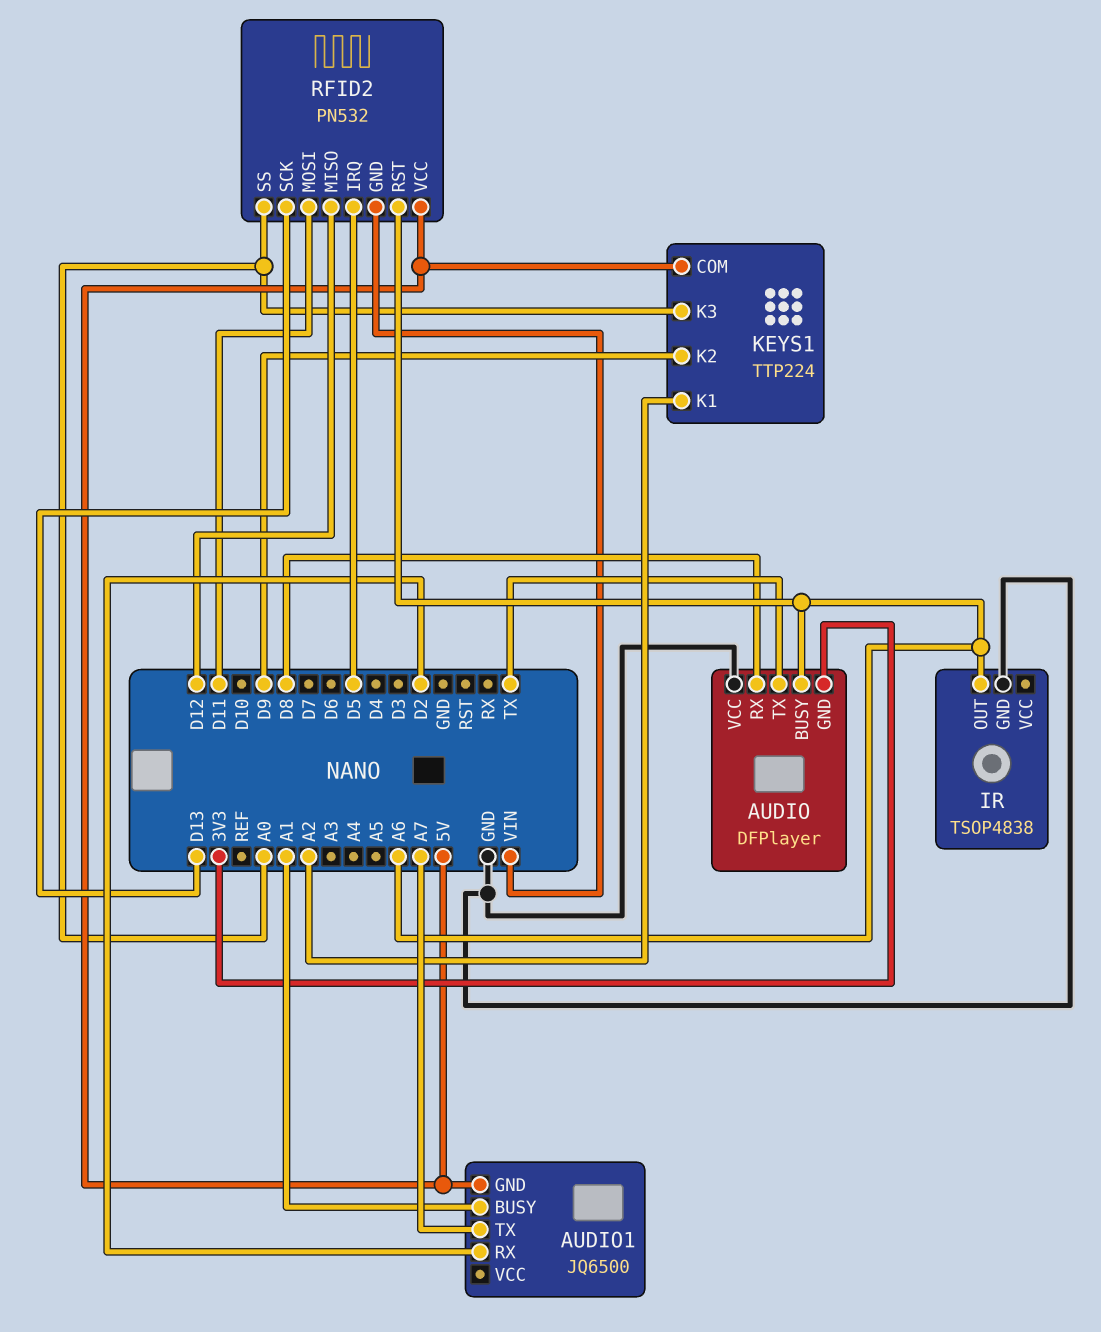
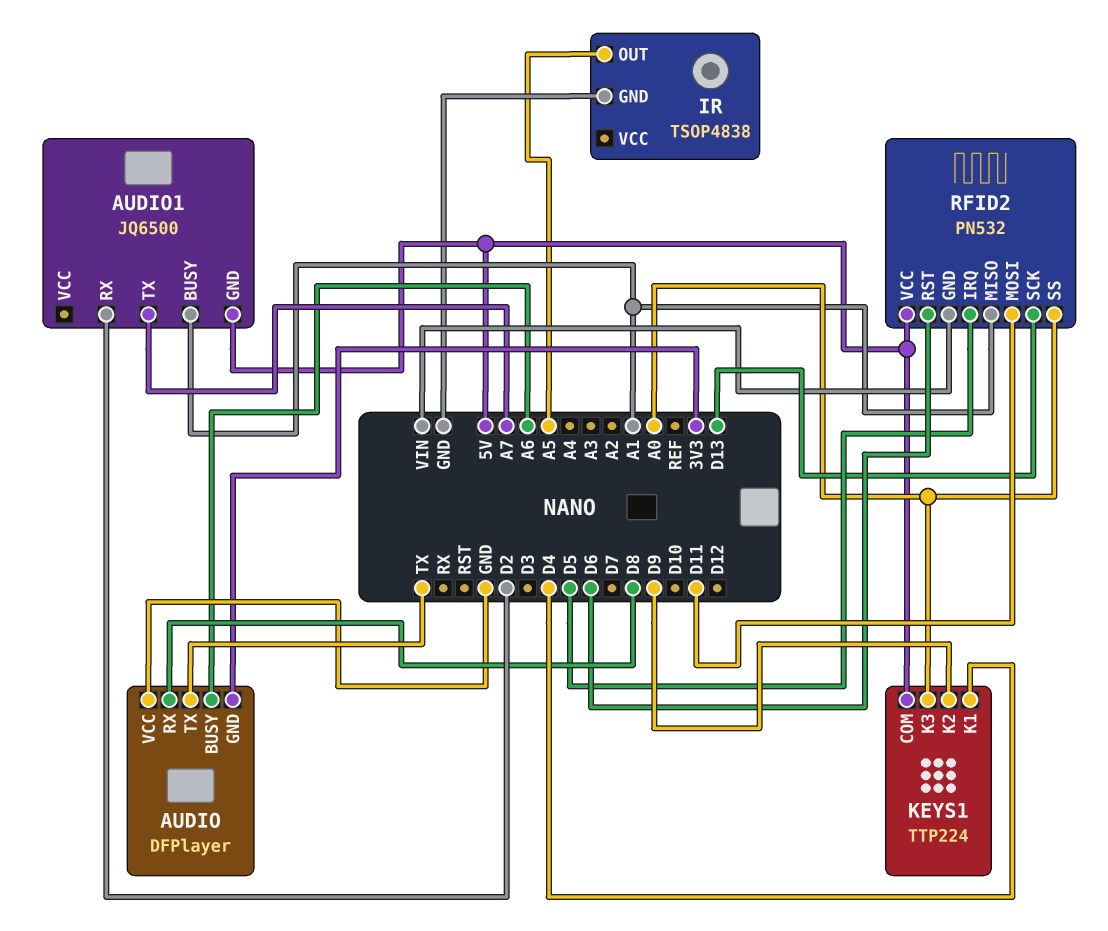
IR pin OUT: A6 -> A5
KEYS1 pin K1: A2 -> D4
RFID2 pin MISO: D12 -> A1
RFID2 pin RST: A6 -> D6

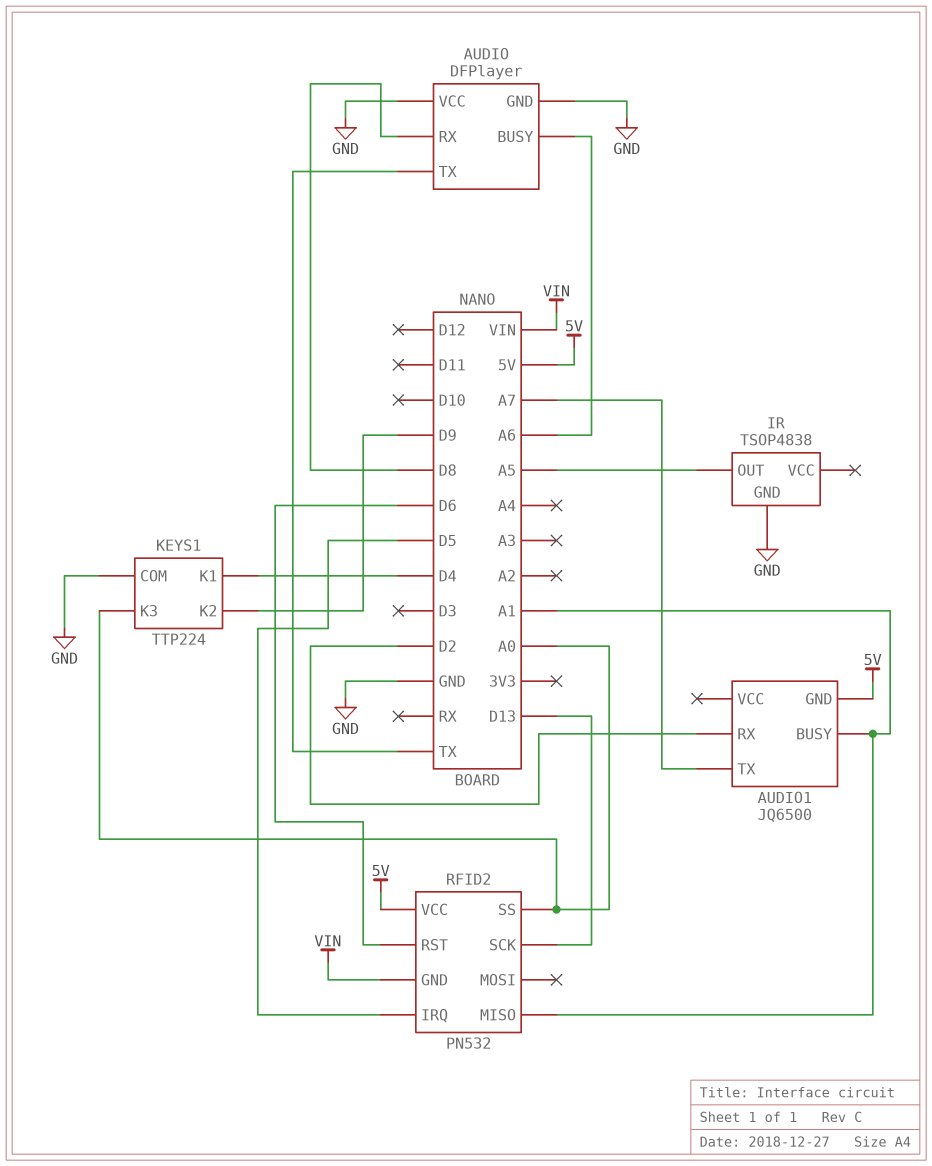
AUDIO pin GND: 3V3 -> GND
KEYS1 pin COM: 5V -> GND
RFID2 pin MOSI: D11 -> none

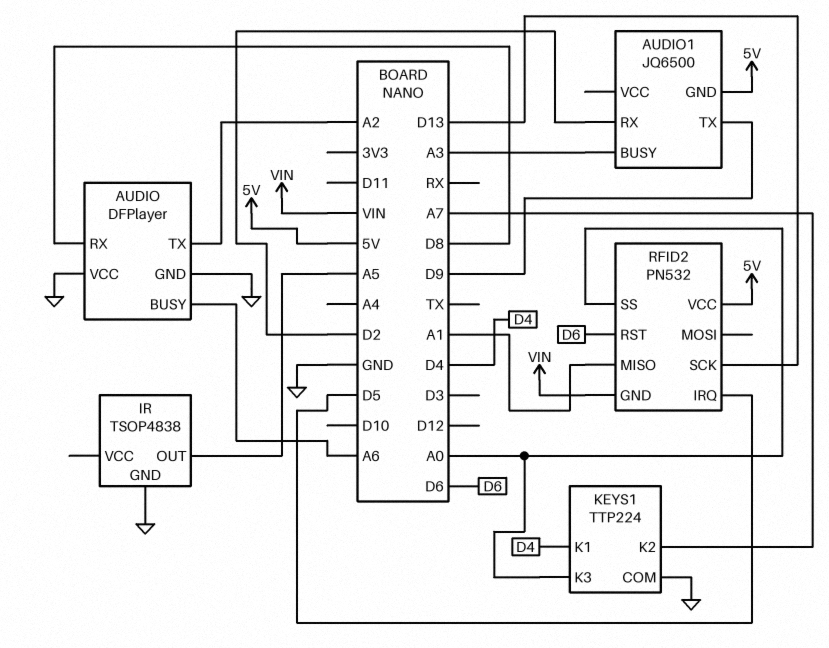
AUDIO pin TX: TX -> A2
AUDIO1 pin BUSY: A1 -> A3
AUDIO1 pin TX: A7 -> D9
KEYS1 pin K2: D9 -> A7

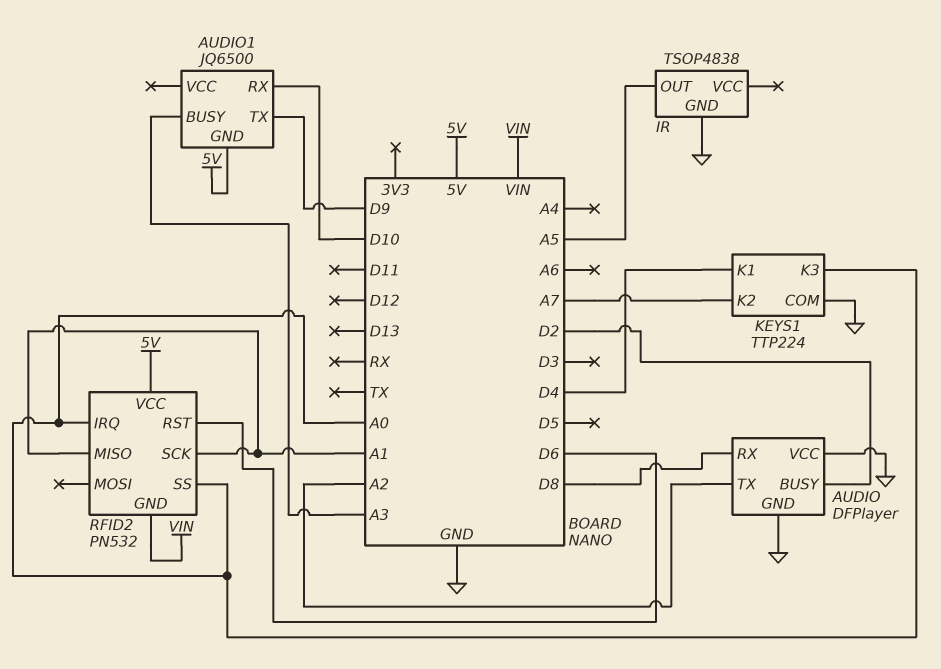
AUDIO pin BUSY: A6 -> D2
AUDIO1 pin RX: D2 -> D10
RFID2 pin IRQ: D5 -> A0
RFID2 pin SCK: D13 -> A1

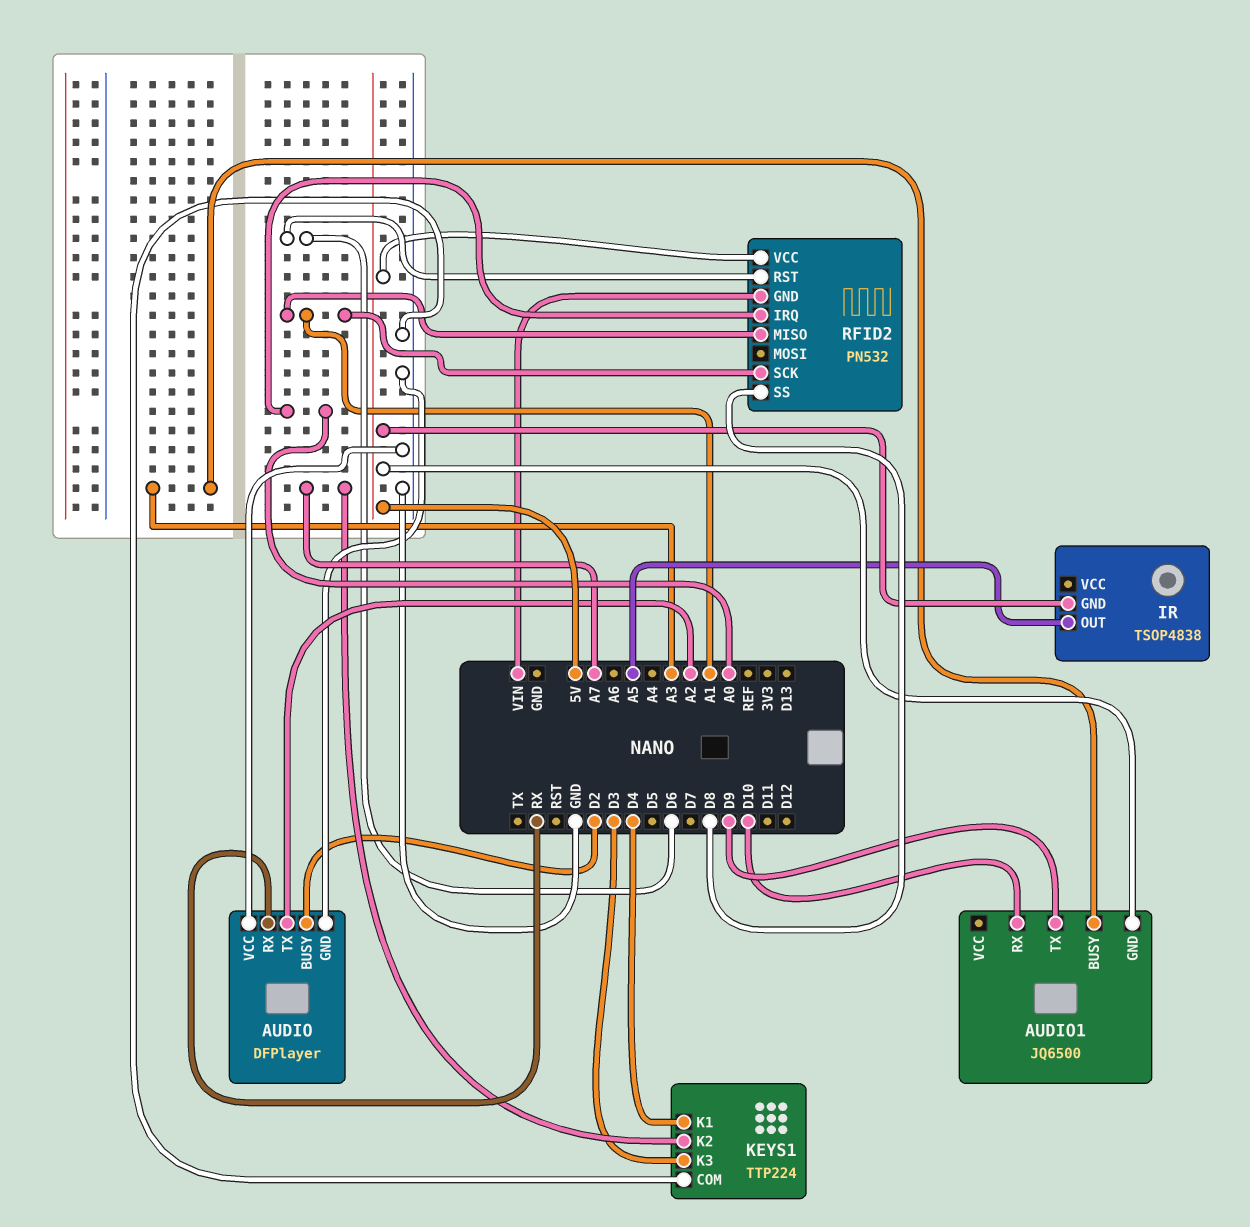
AUDIO pin RX: D8 -> RX
IR pin GND: GND -> 5V
KEYS1 pin K3: A0 -> D3
RFID2 pin SS: A0 -> D8

